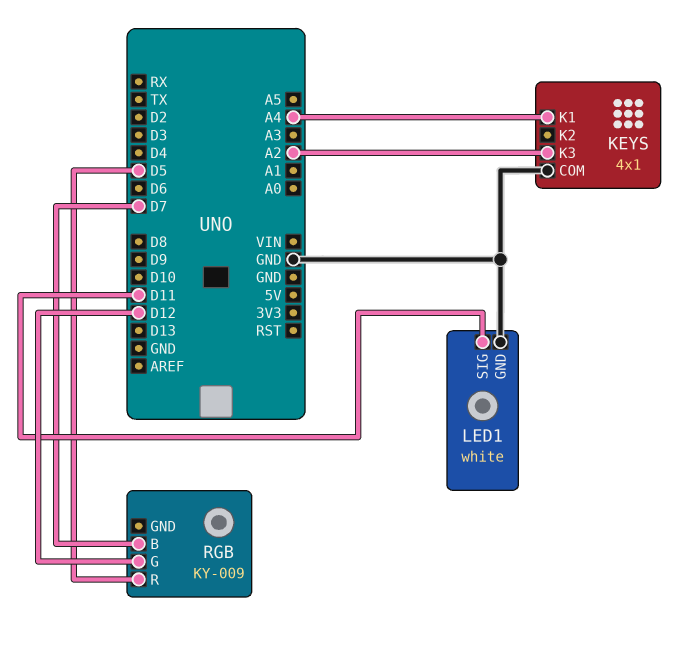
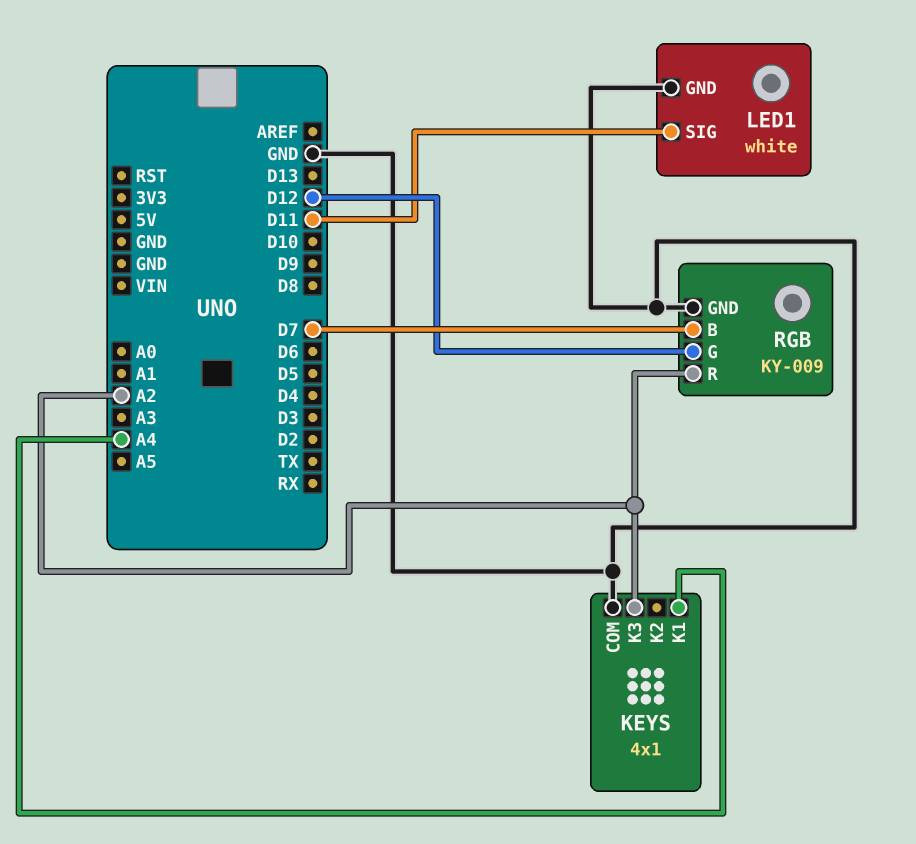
RGB pin GND: none -> GND
RGB pin R: D5 -> A2

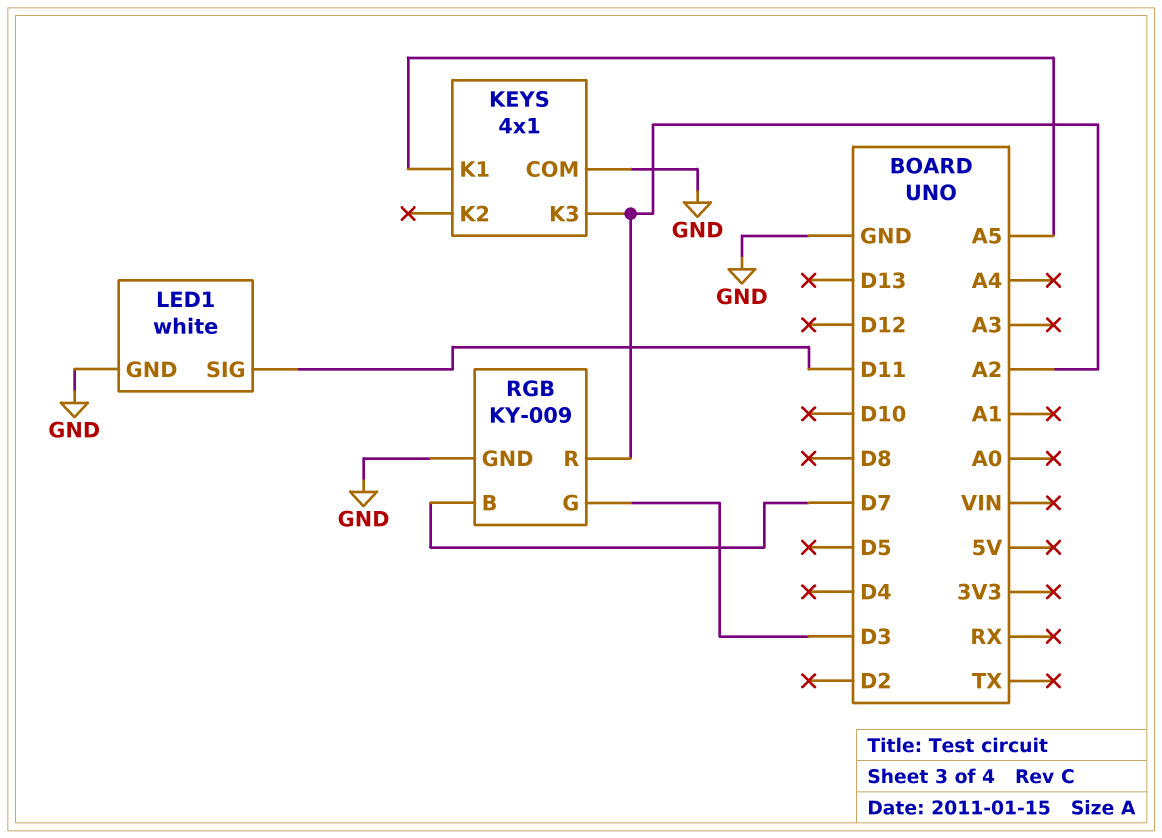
KEYS pin K1: A4 -> A5
RGB pin G: D12 -> D3

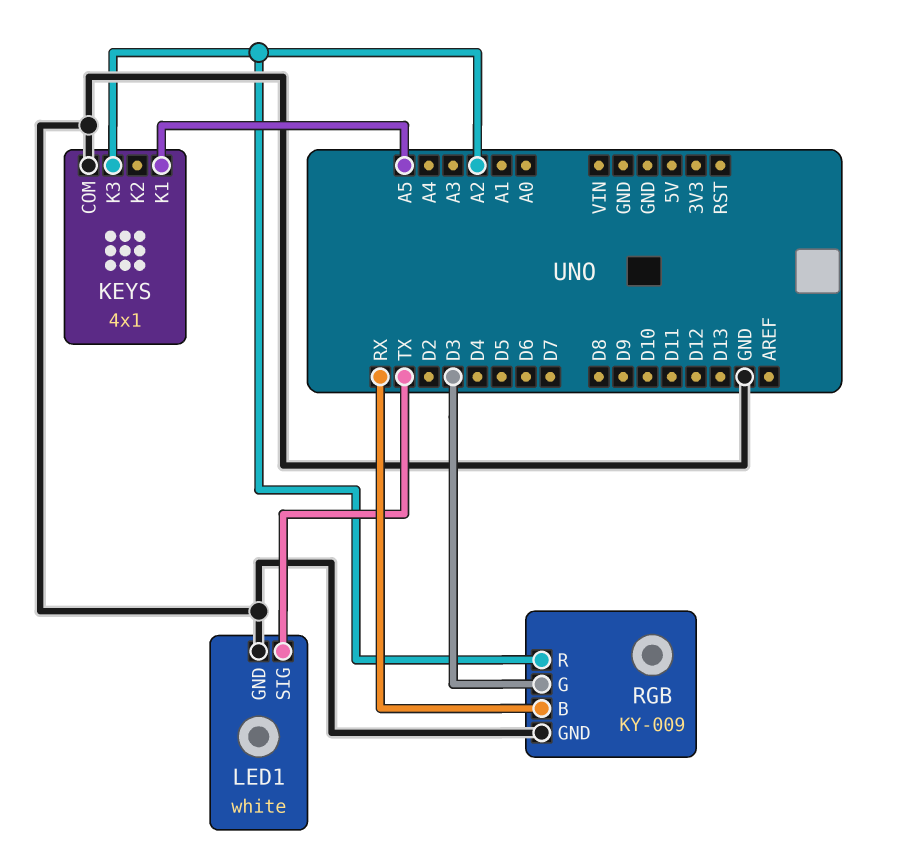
LED1 pin SIG: D11 -> TX
RGB pin B: D7 -> RX

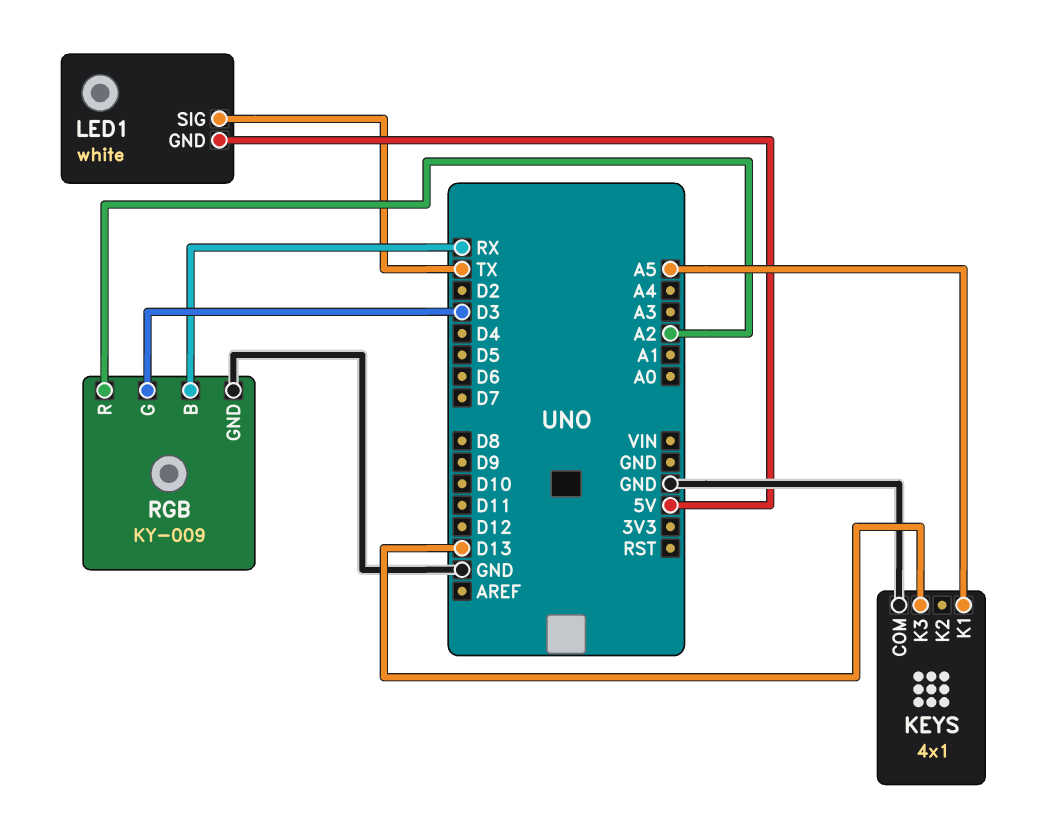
KEYS pin K3: A2 -> D13
LED1 pin GND: GND -> 5V

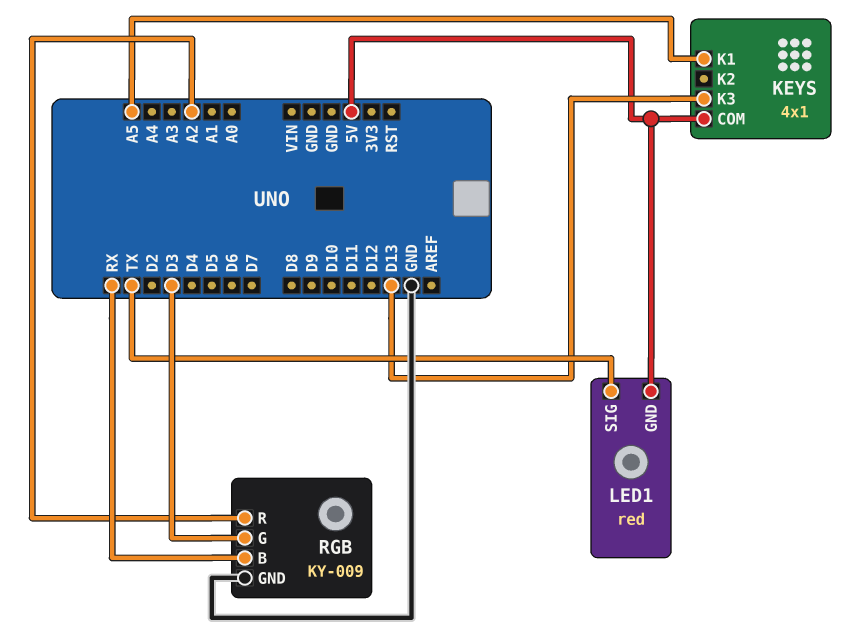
KEYS pin COM: GND -> 5V
LED1: white -> red

